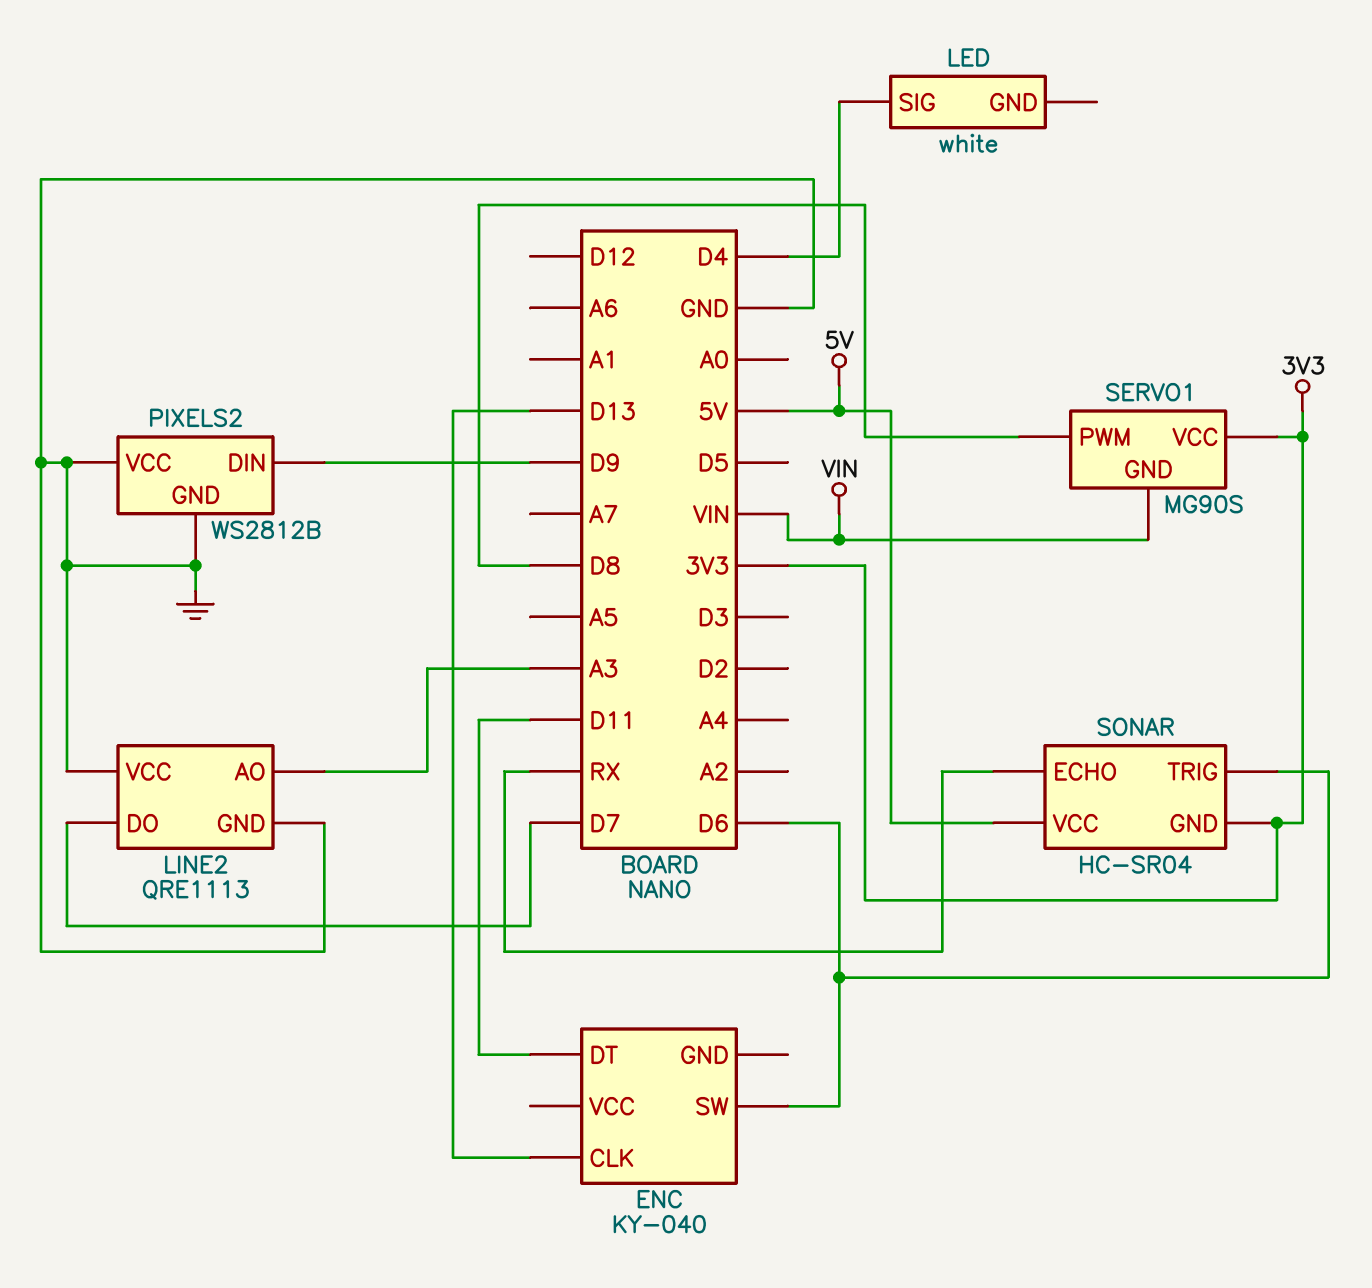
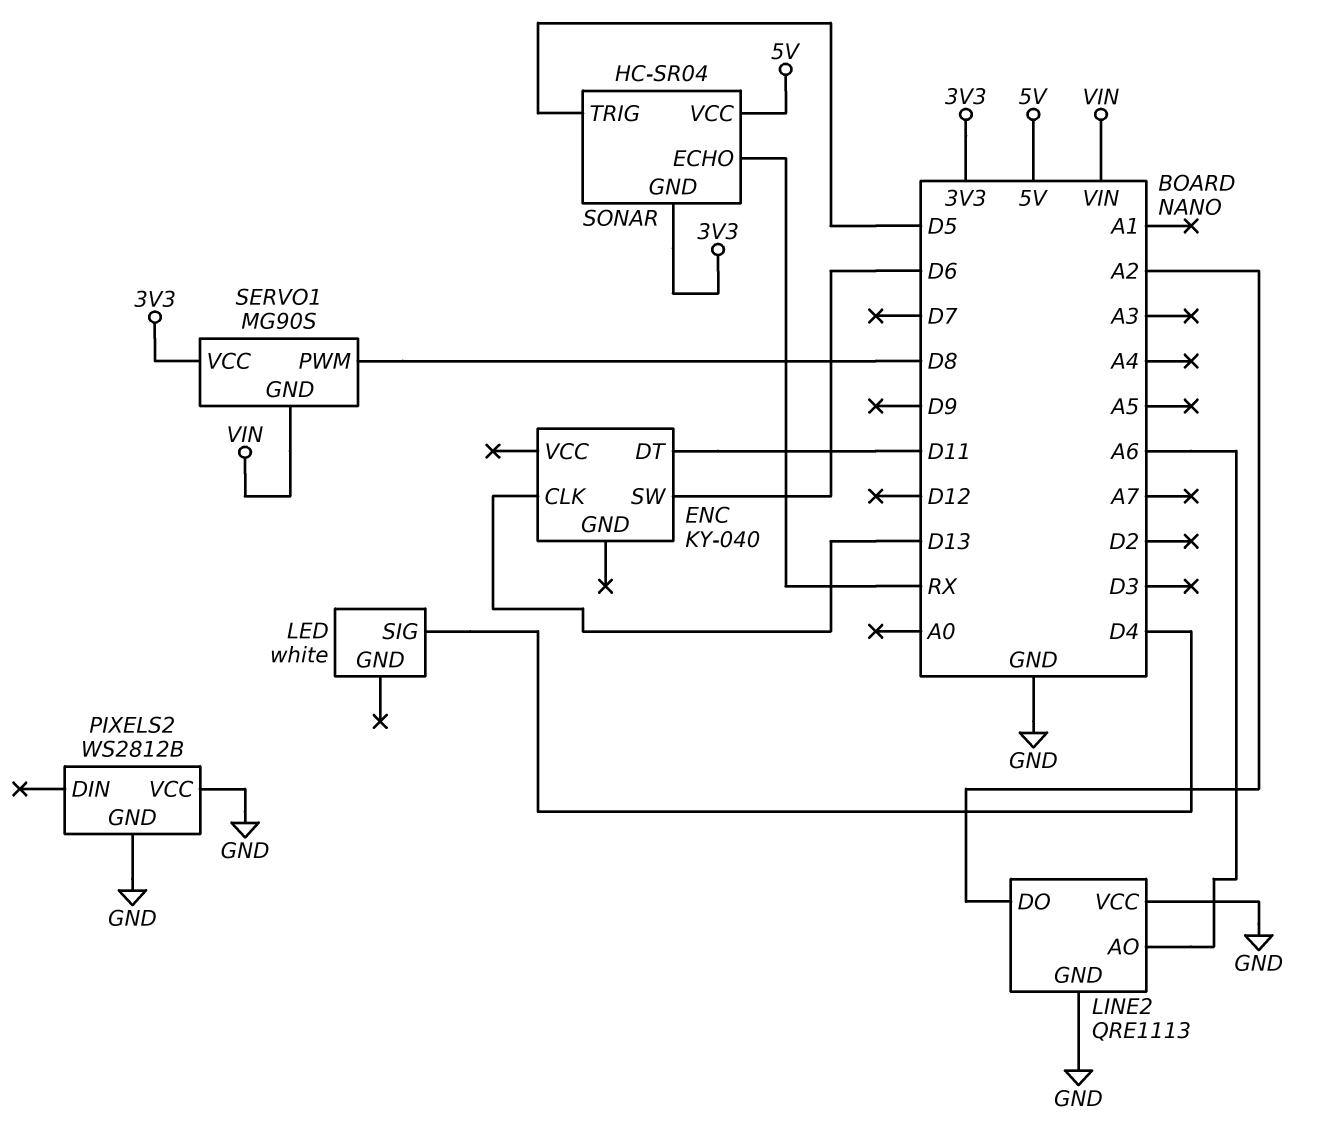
LINE2 pin AO: A3 -> A6
LINE2 pin DO: D7 -> A2
PIXELS2 pin DIN: D9 -> none
SONAR pin TRIG: D6 -> D5

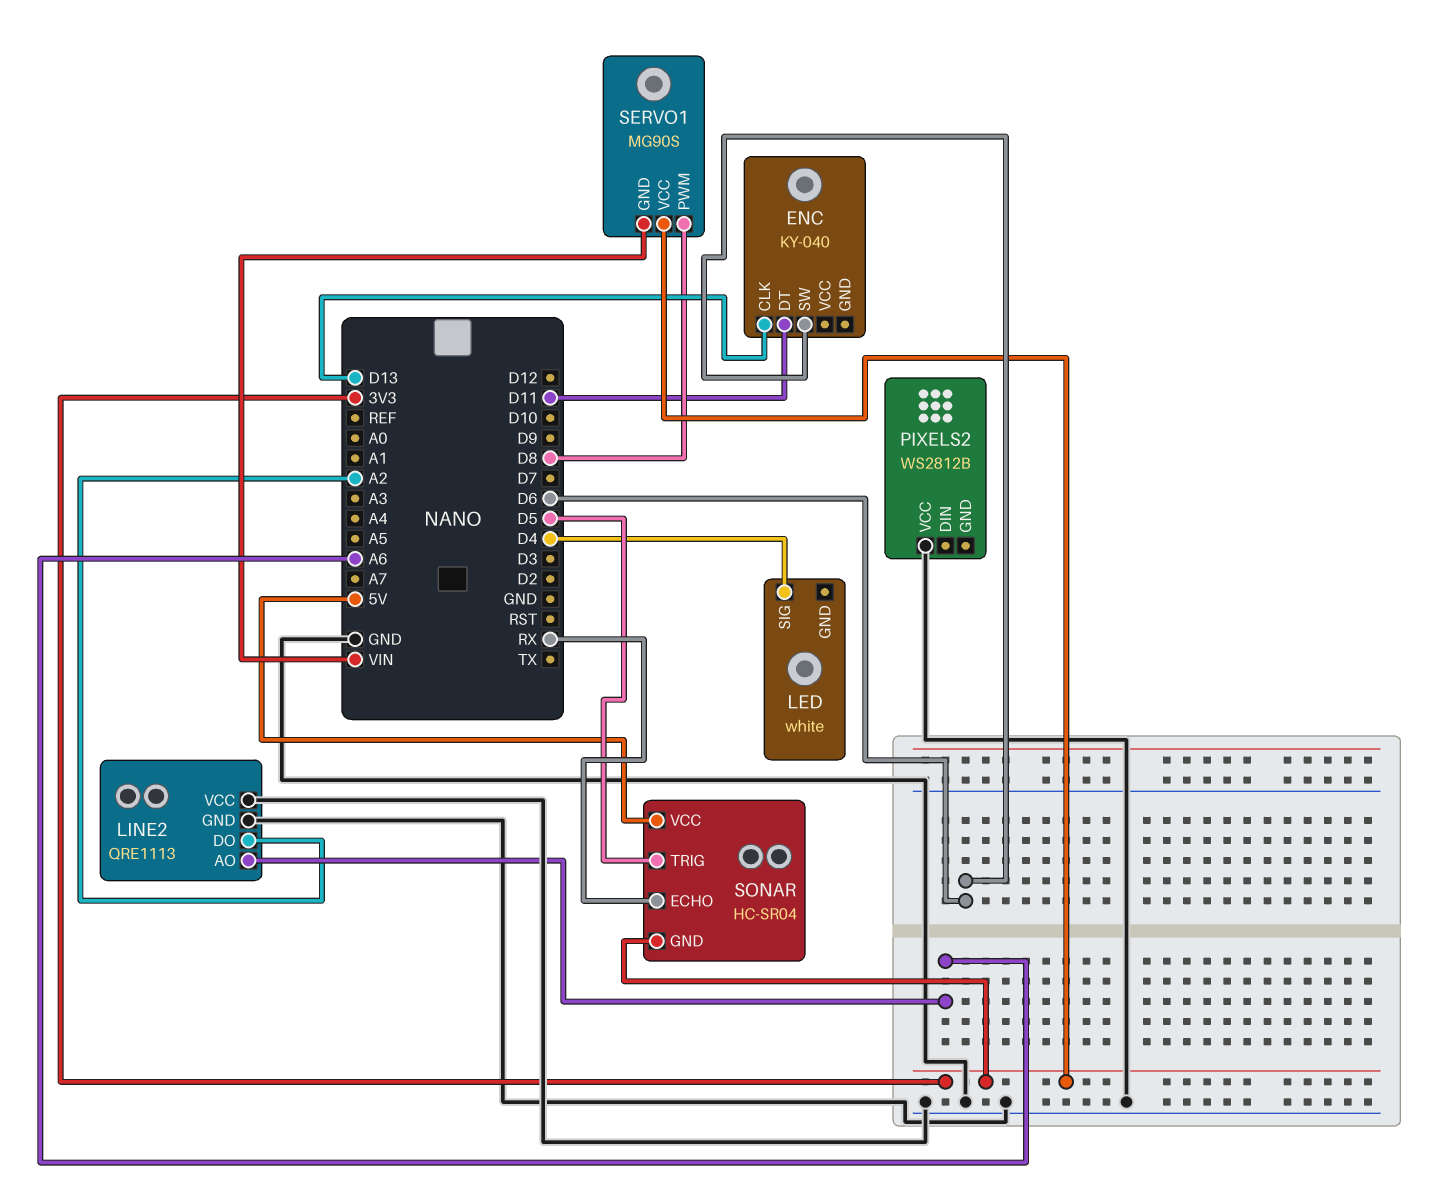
PIXELS2 pin GND: GND -> none

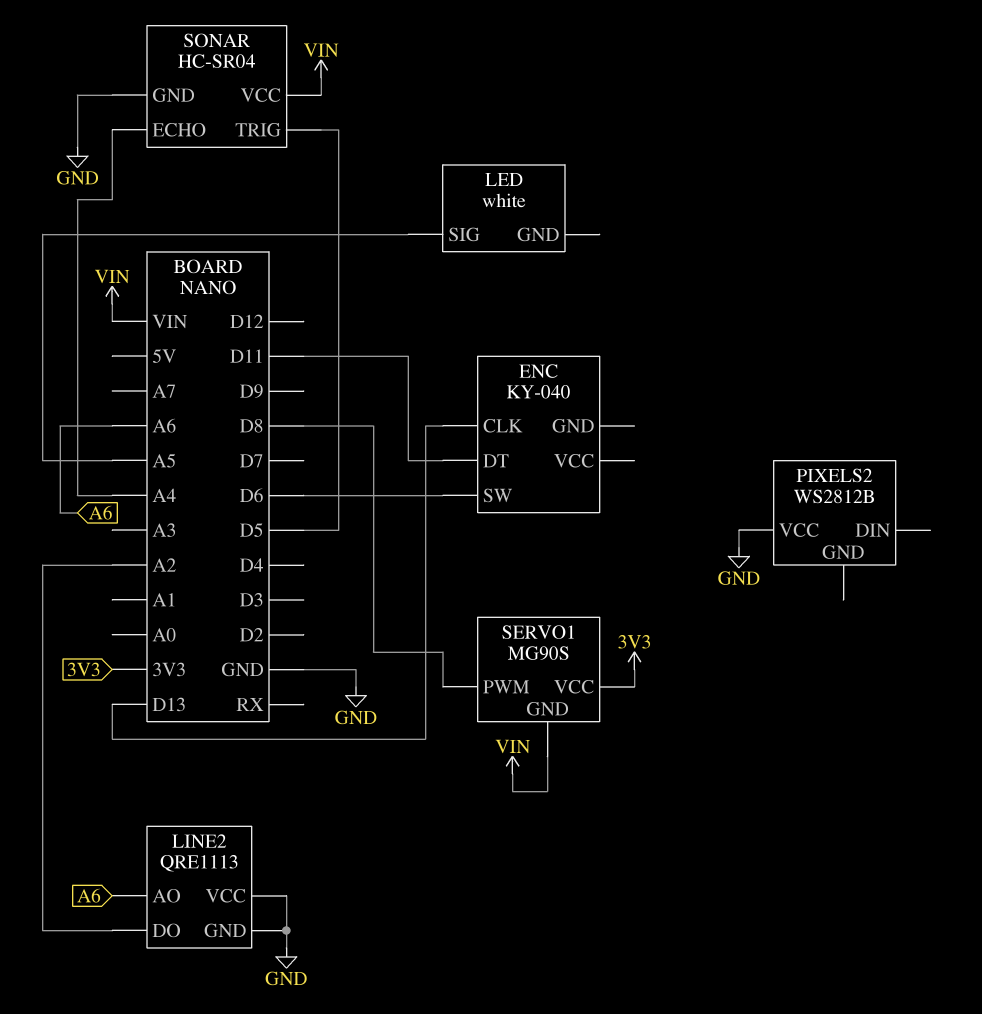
LED pin SIG: D4 -> A5
SONAR pin ECHO: RX -> A4
SONAR pin GND: 3V3 -> GND
SONAR pin VCC: 5V -> VIN

